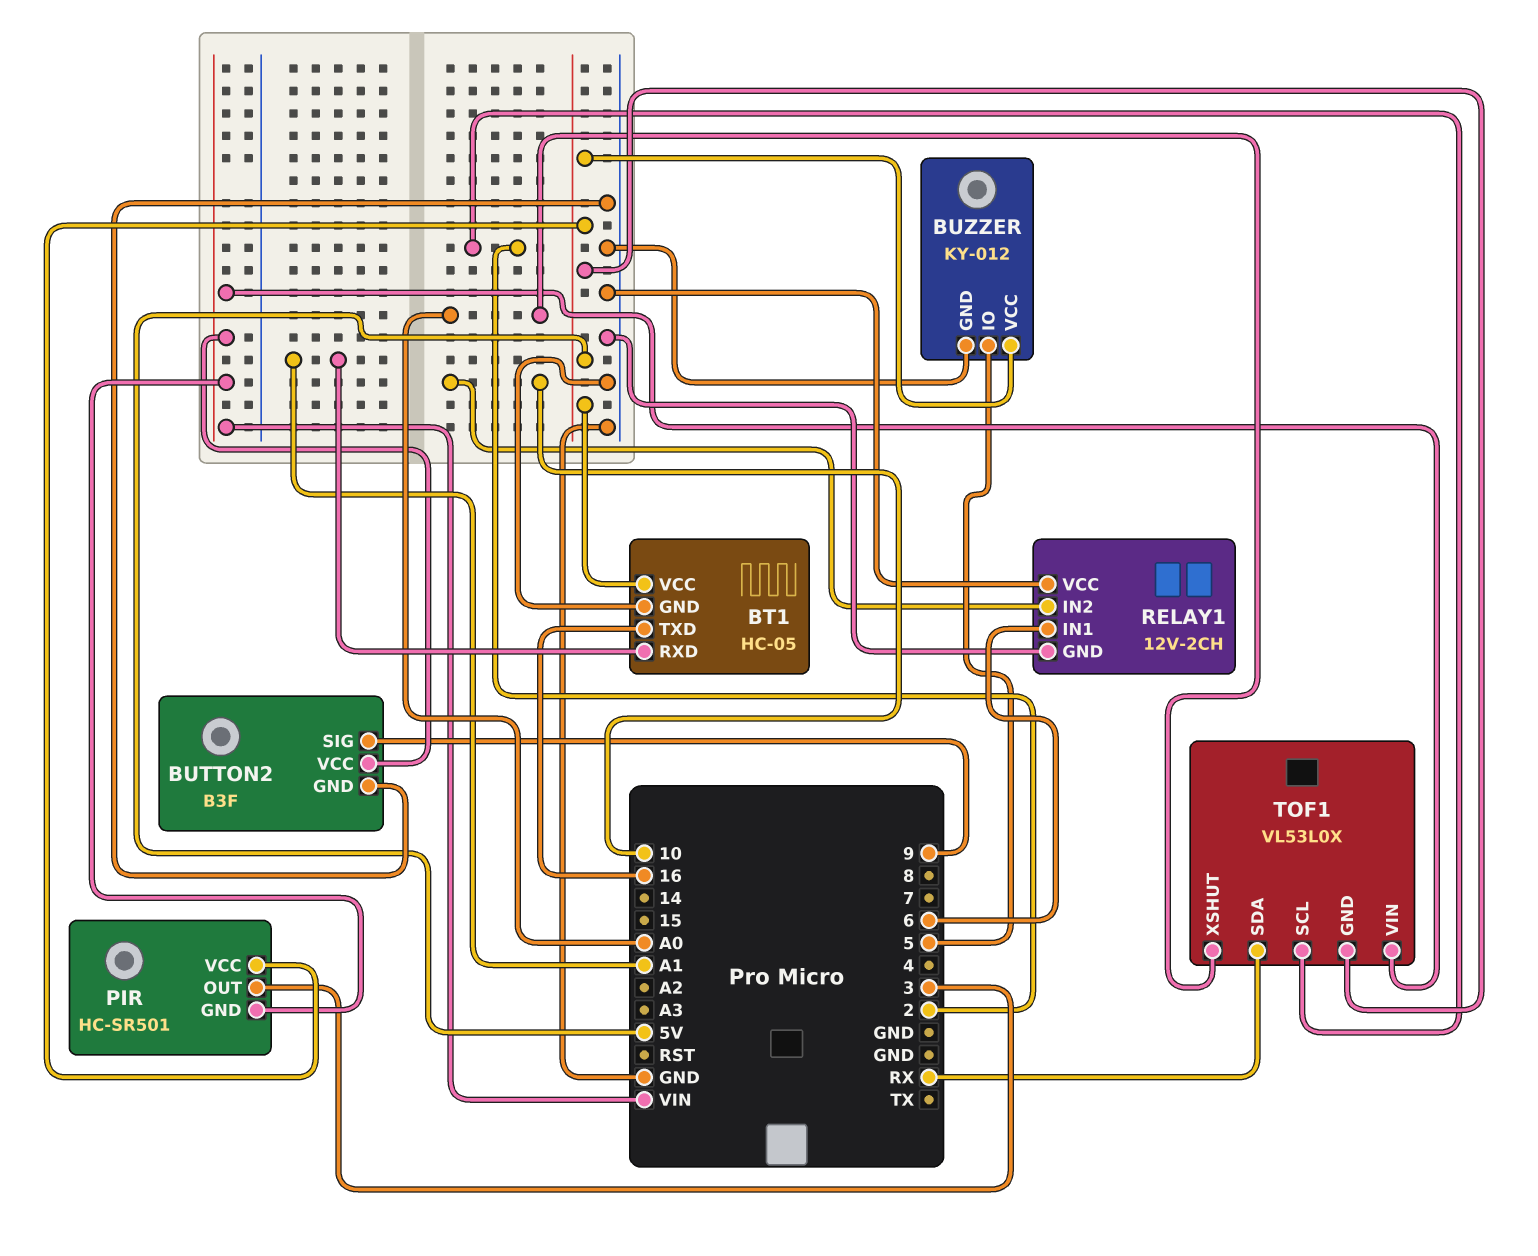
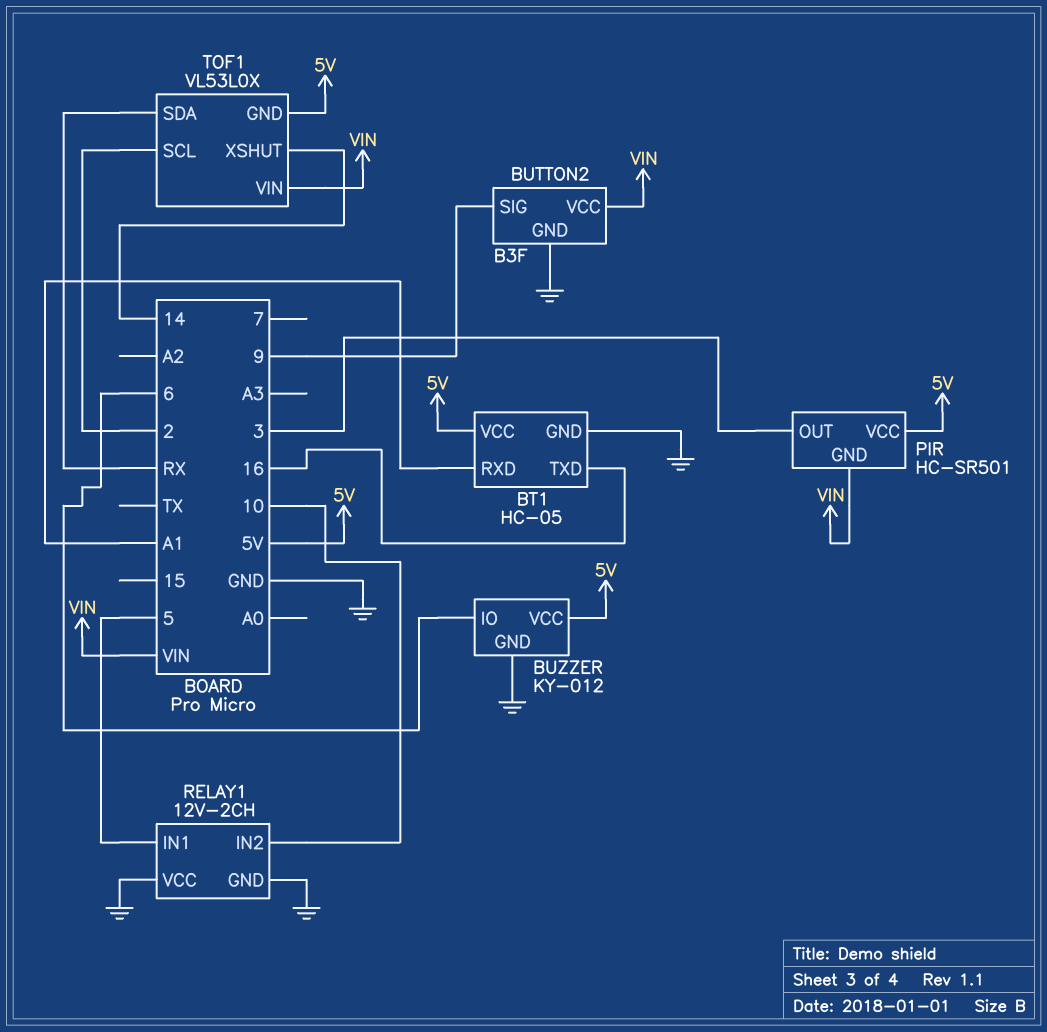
BUZZER pin IO: 5 -> 6
RELAY1 pin IN1: 6 -> 5
TOF1 pin XSHUT: A0 -> 14

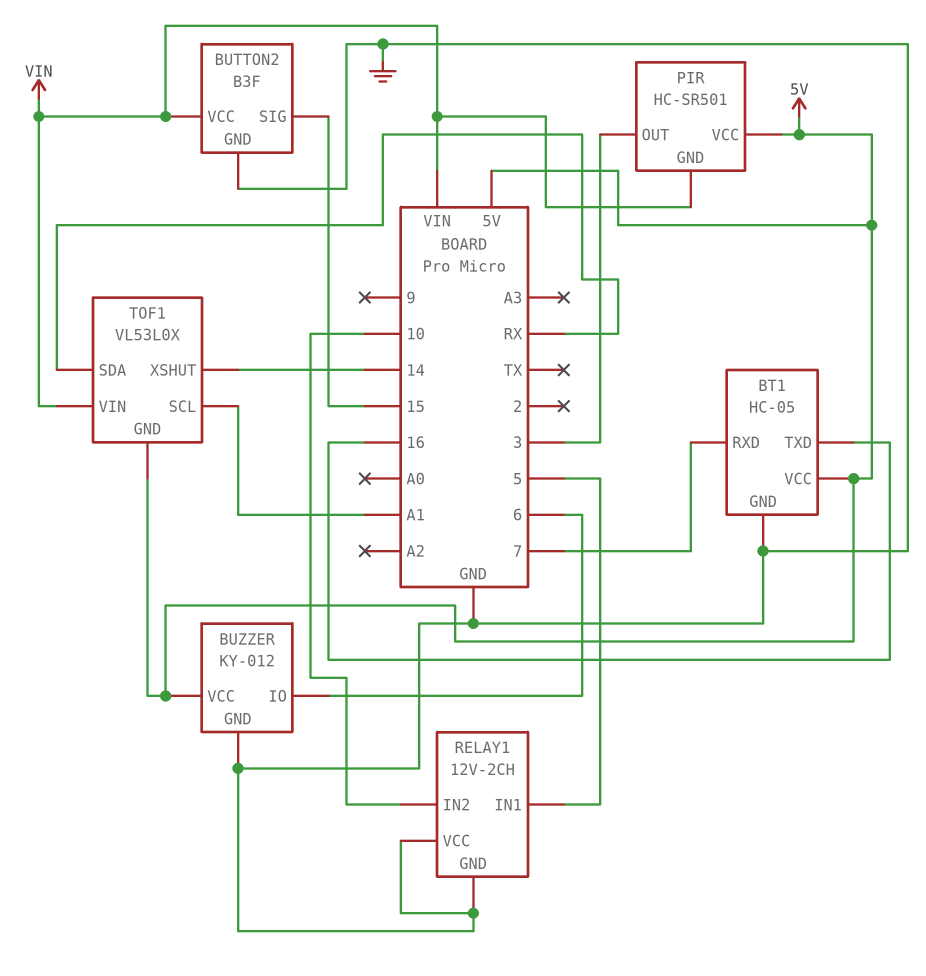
BT1 pin RXD: A1 -> 7
BUTTON2 pin SIG: 9 -> 15
TOF1 pin SCL: 2 -> A1

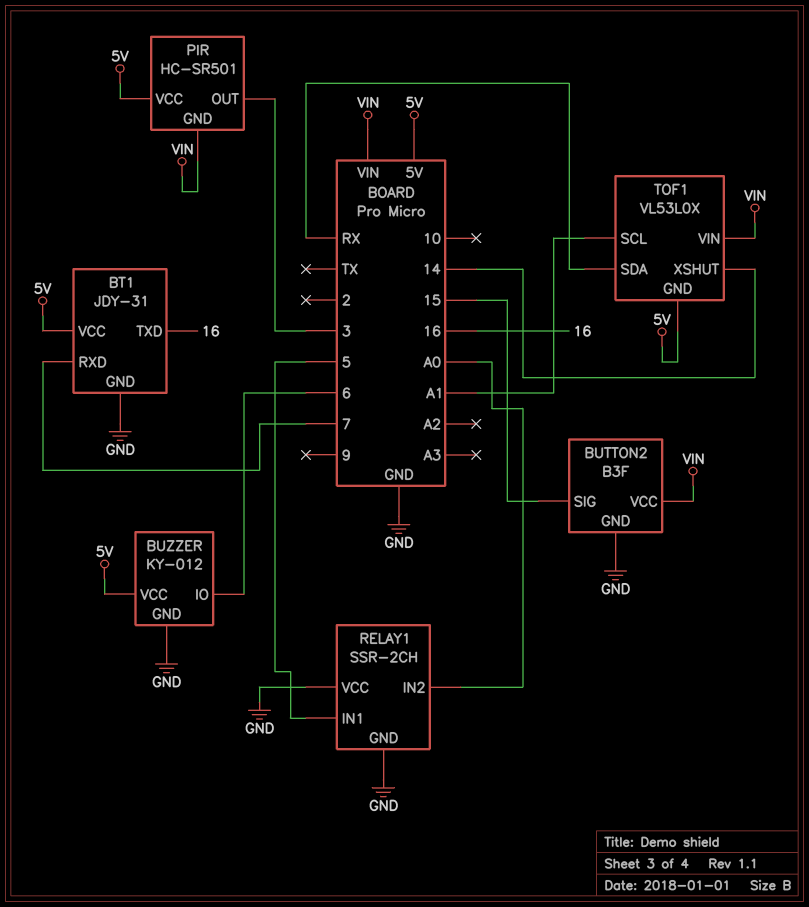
BT1: HC-05 -> JDY-31
RELAY1: 12V-2CH -> SSR-2CH
RELAY1 pin IN2: 10 -> A0

